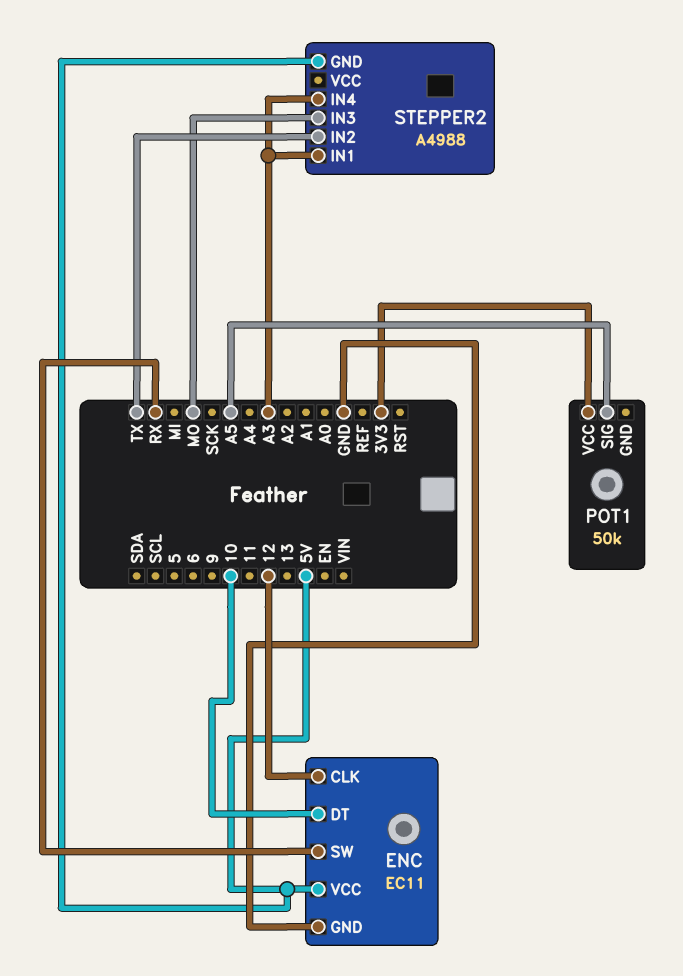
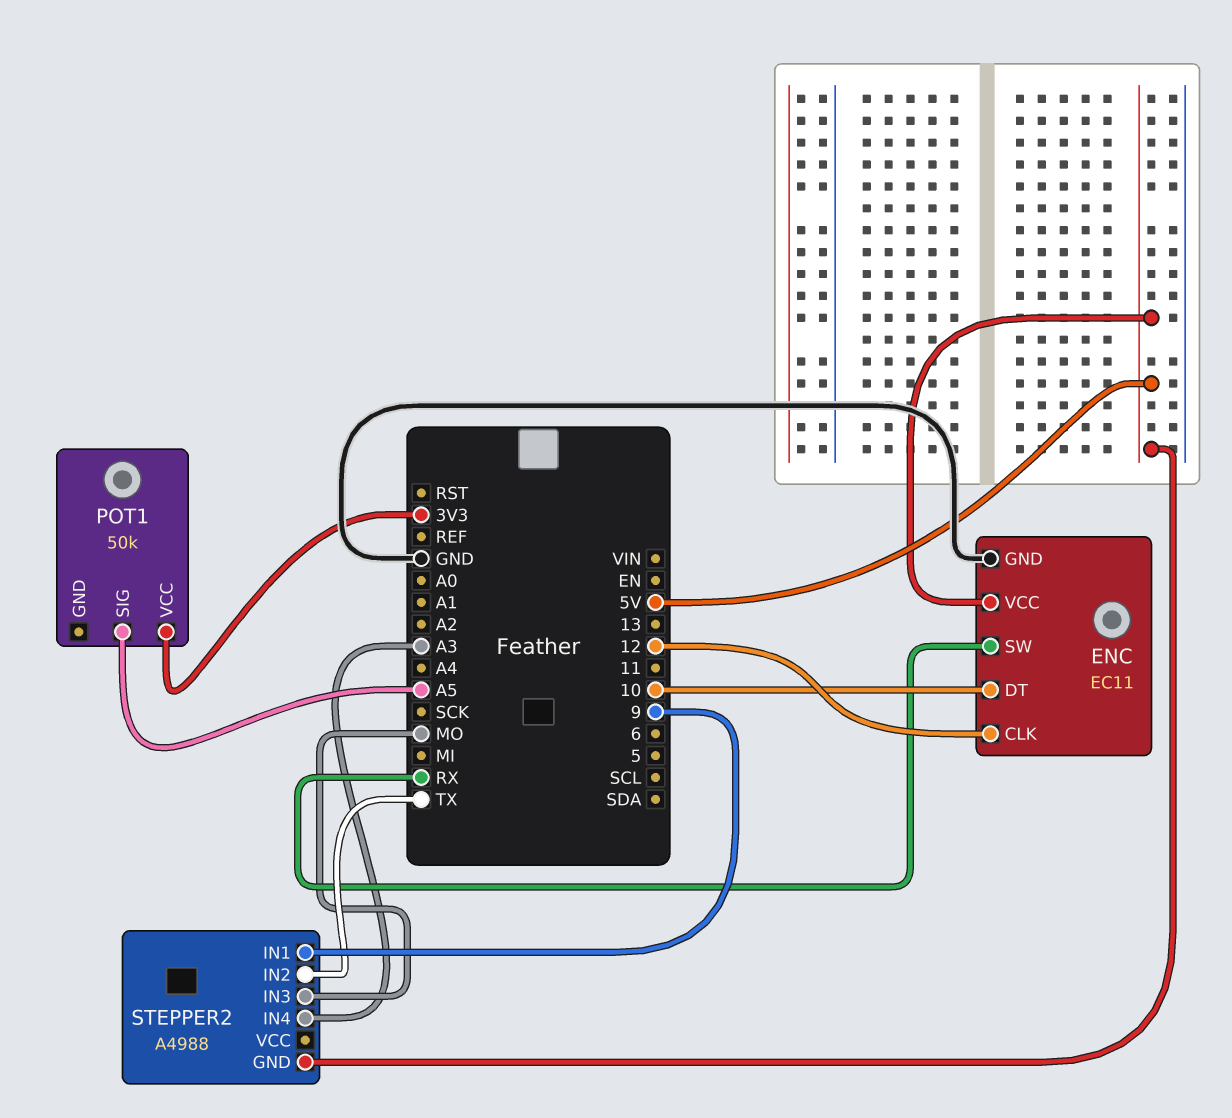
STEPPER2 pin IN1: A3 -> 9

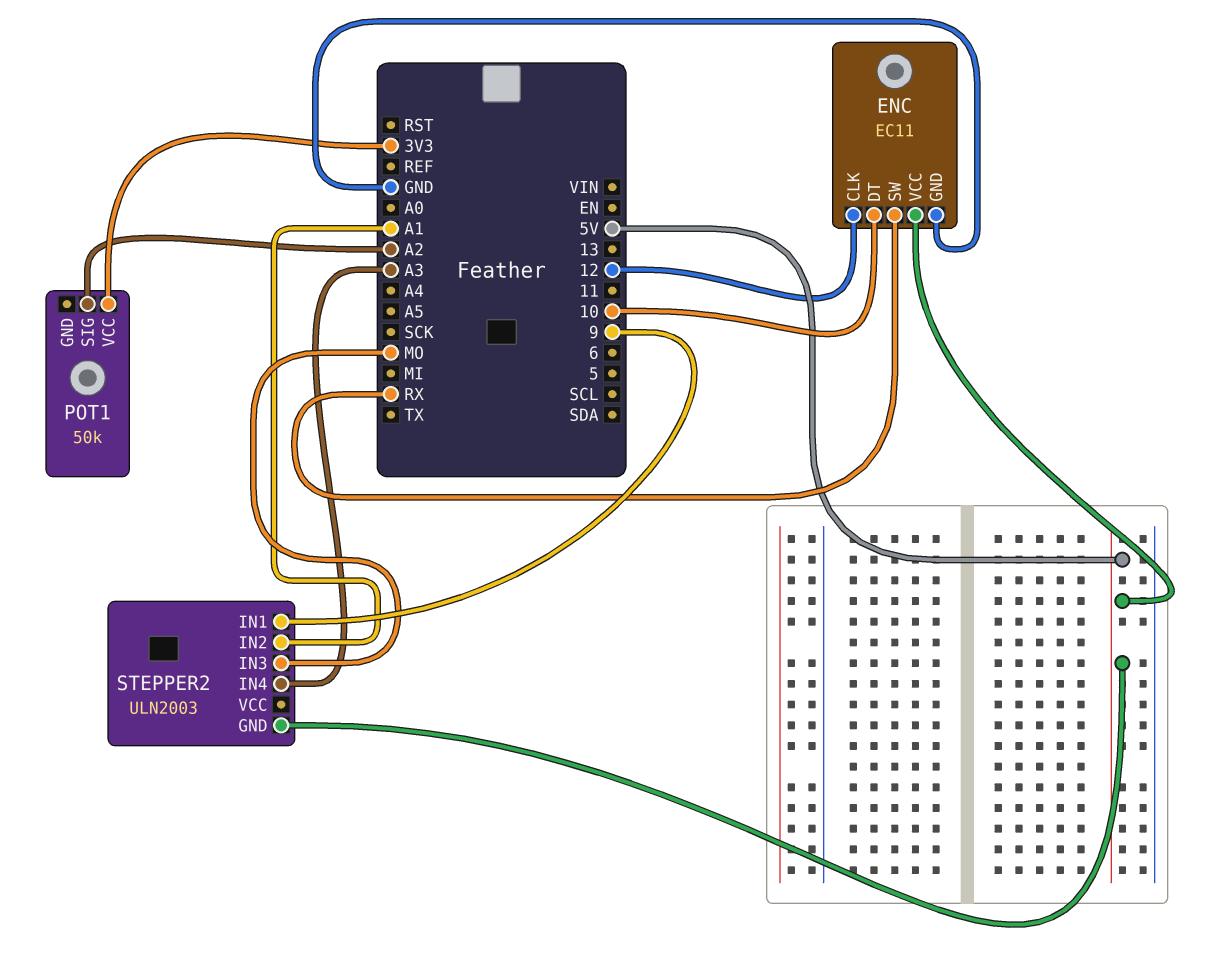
POT1 pin SIG: A5 -> A2
STEPPER2: A4988 -> ULN2003
STEPPER2 pin IN2: TX -> A1

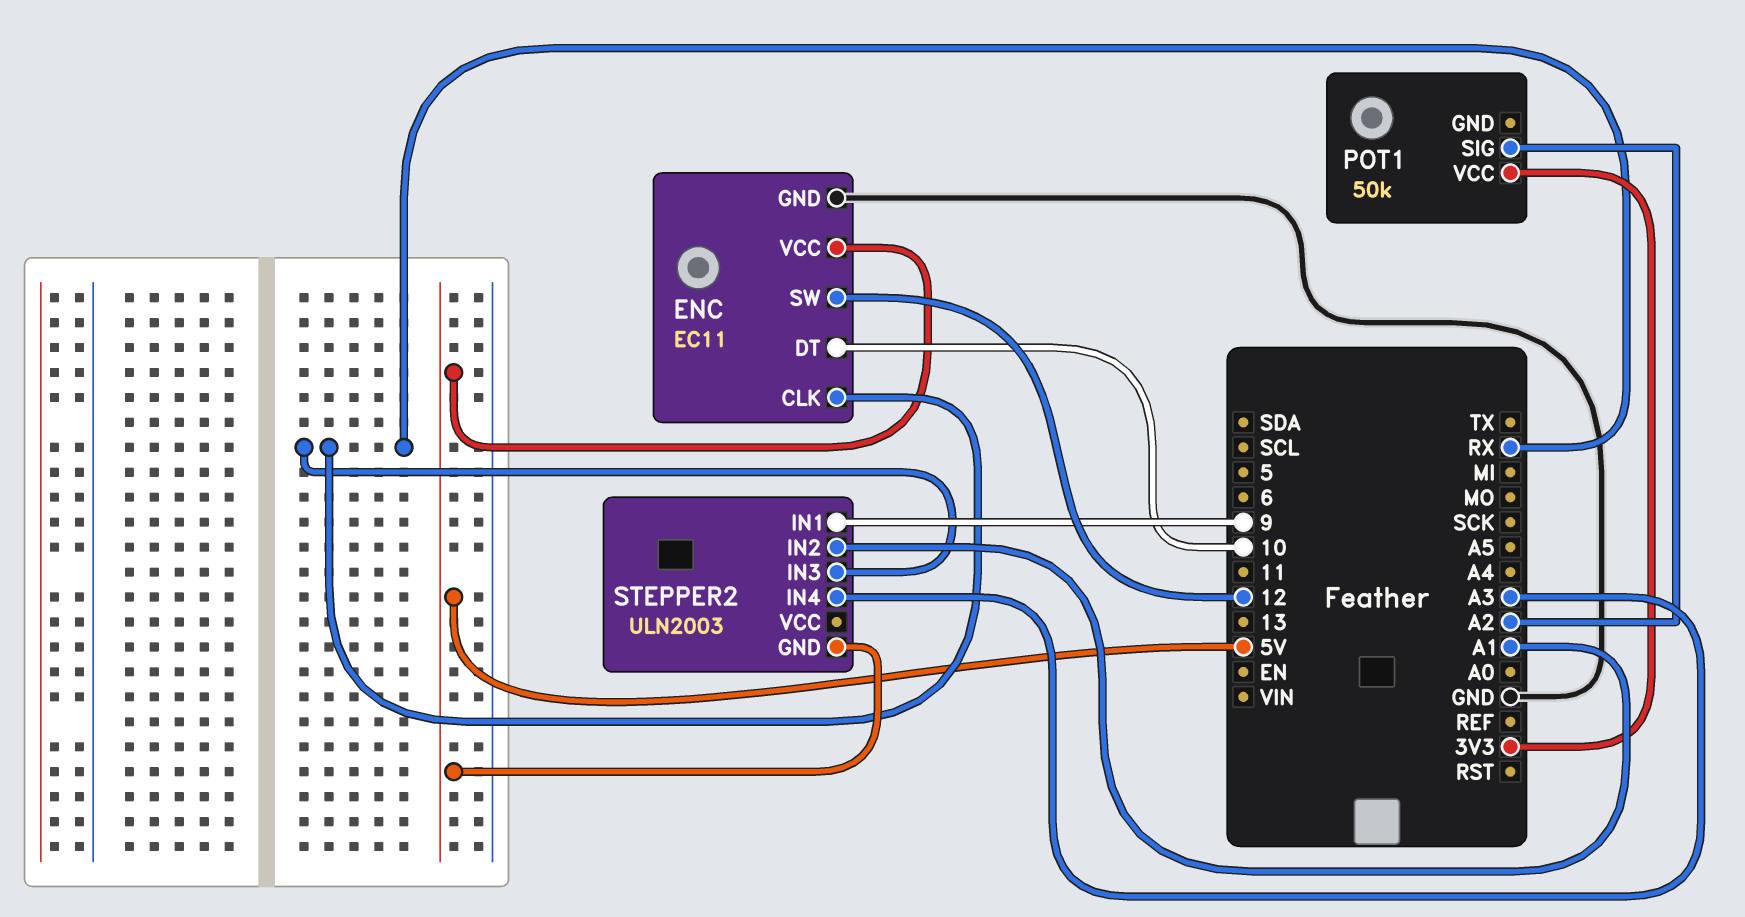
ENC pin CLK: 12 -> RX
ENC pin SW: RX -> 12
STEPPER2 pin IN3: MO -> RX

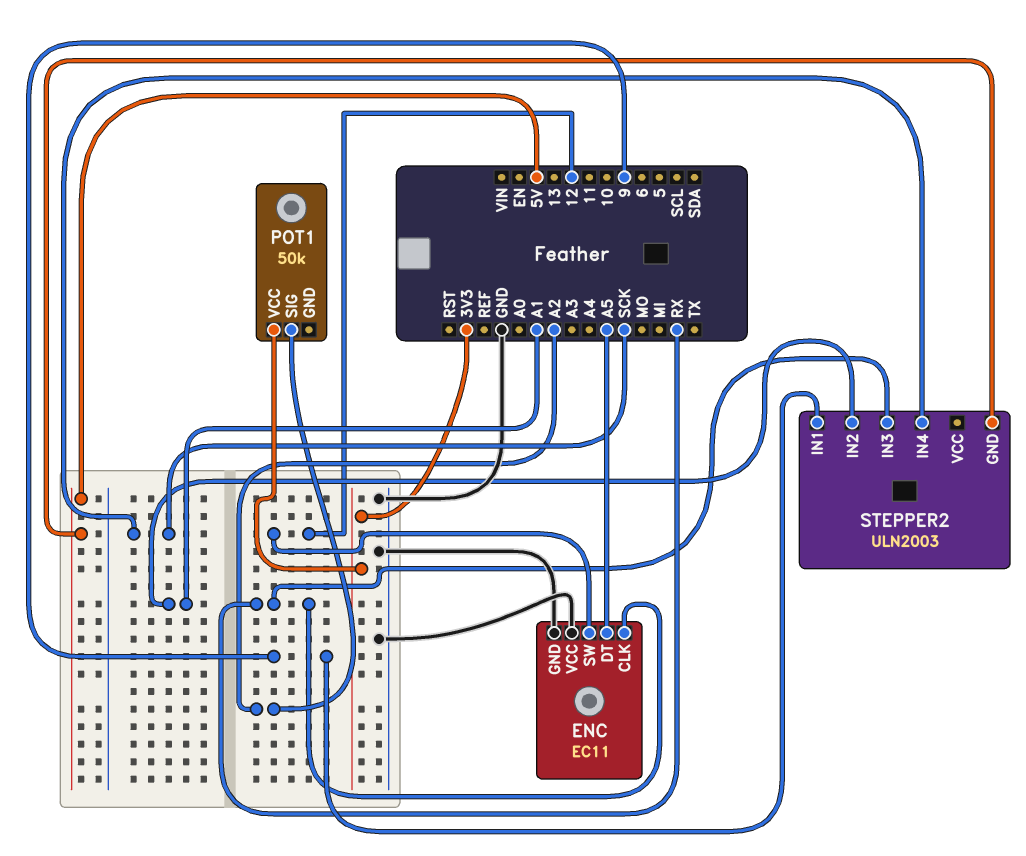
ENC pin DT: 10 -> A5
ENC pin VCC: 5V -> GND
STEPPER2 pin IN4: A3 -> SCK

